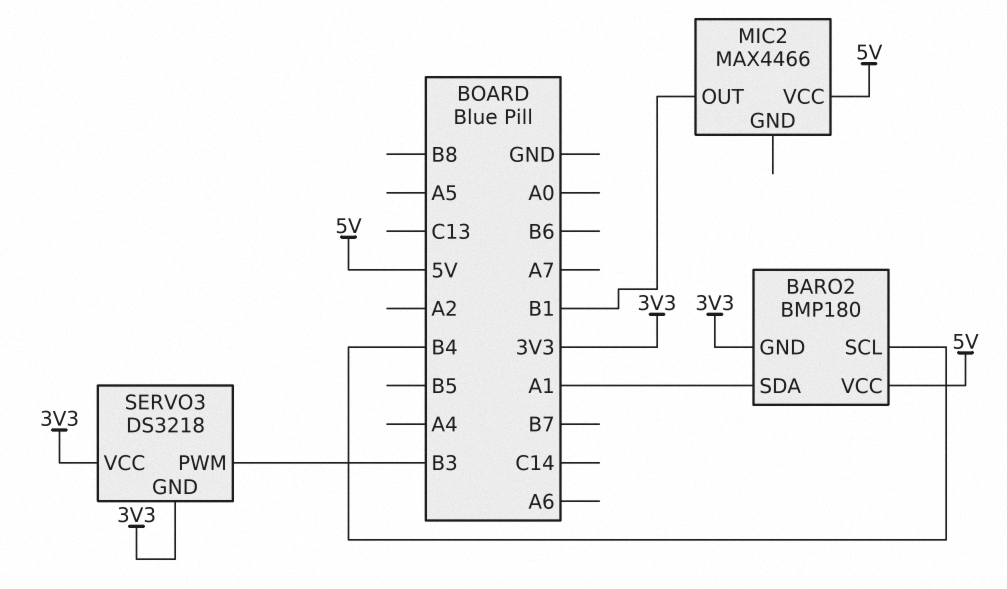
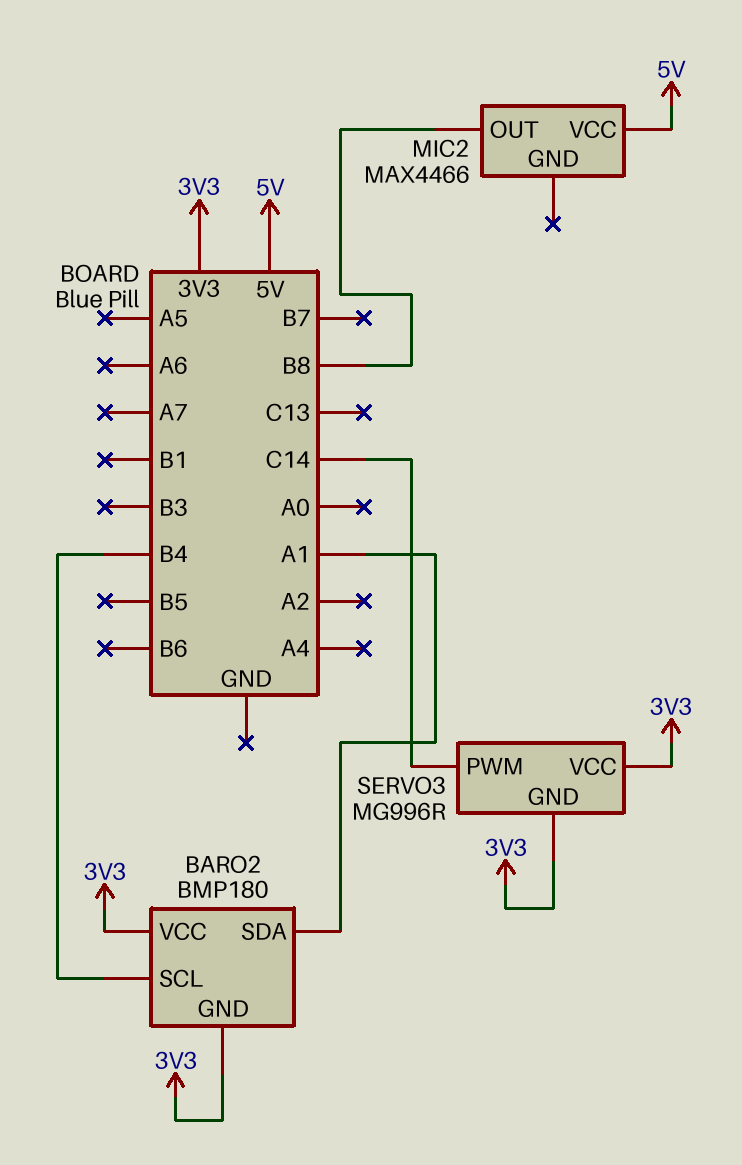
BARO2 pin VCC: 5V -> 3V3
MIC2 pin OUT: B1 -> B8
SERVO3: DS3218 -> MG996R
SERVO3 pin PWM: B3 -> C14

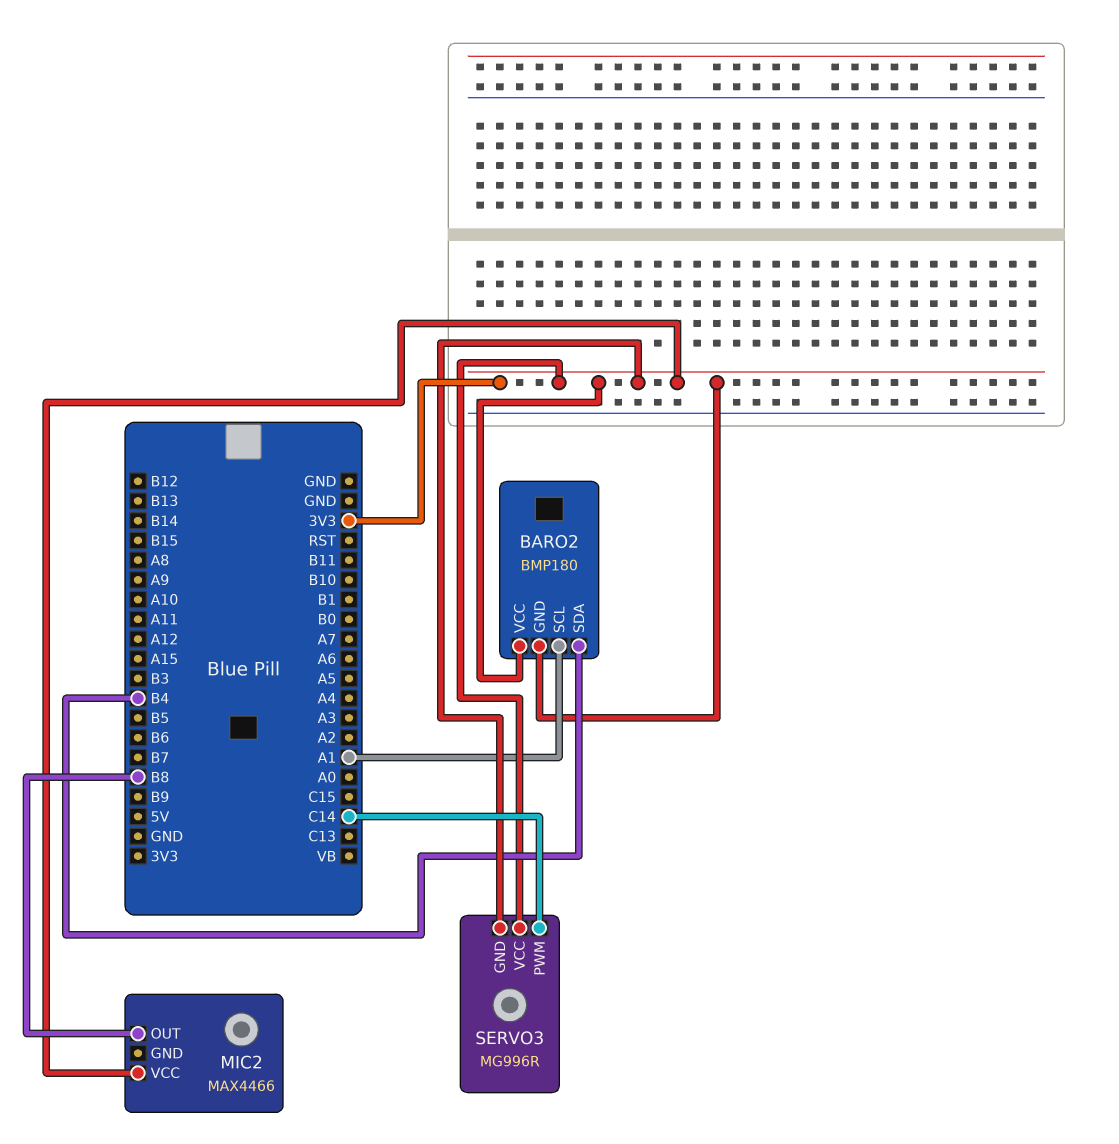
BARO2 pin SCL: B4 -> A1
BARO2 pin SDA: A1 -> B4
MIC2 pin VCC: 5V -> 3V3

